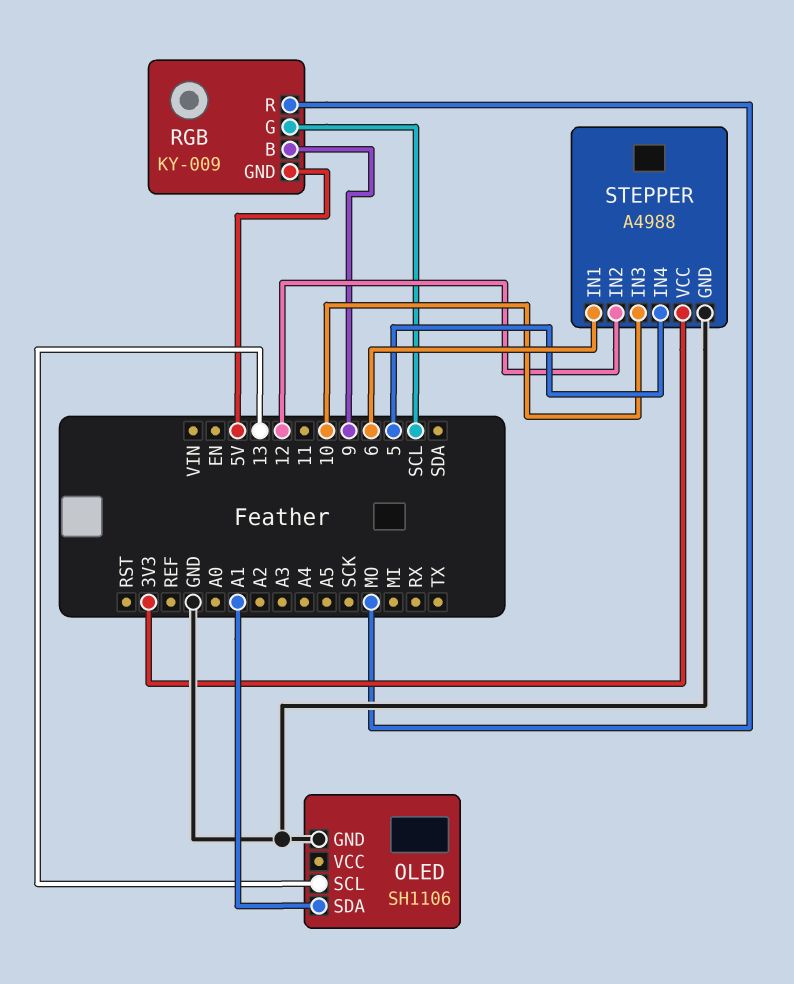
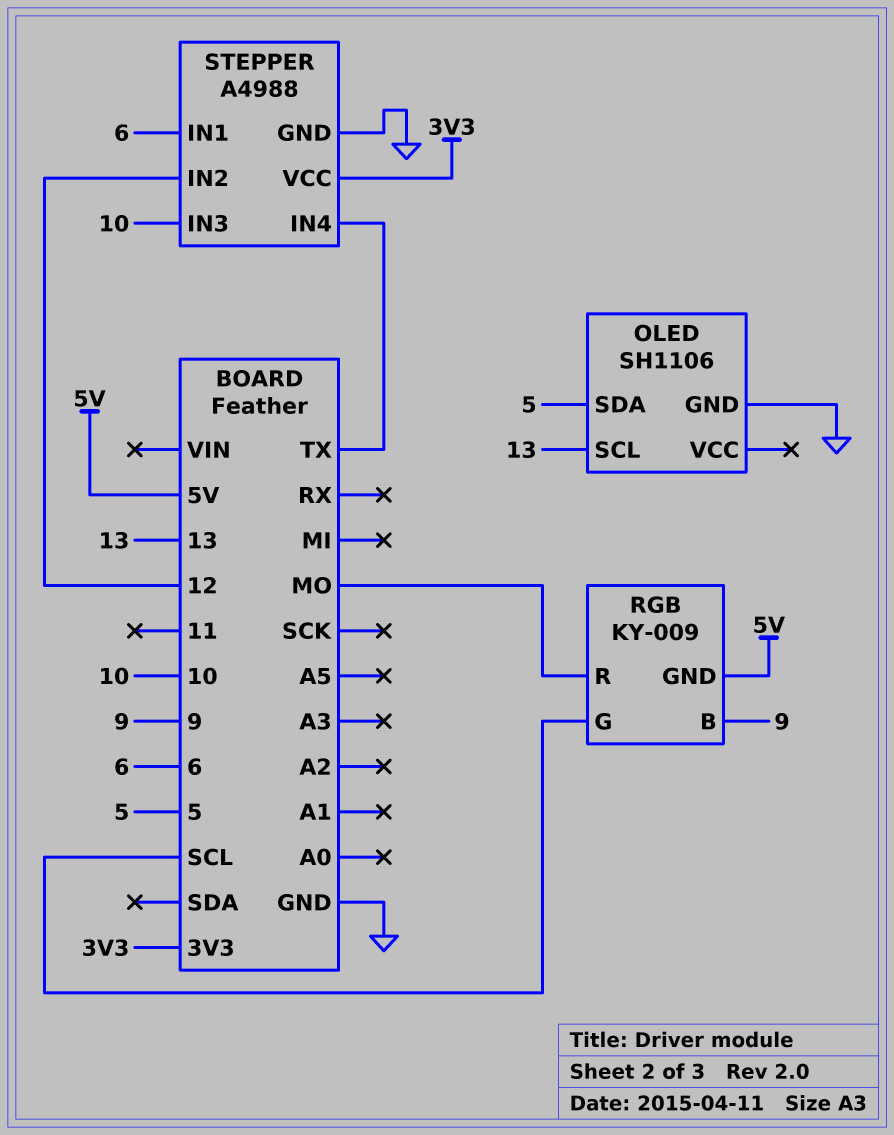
OLED pin SDA: A1 -> 5
STEPPER pin IN4: 5 -> TX

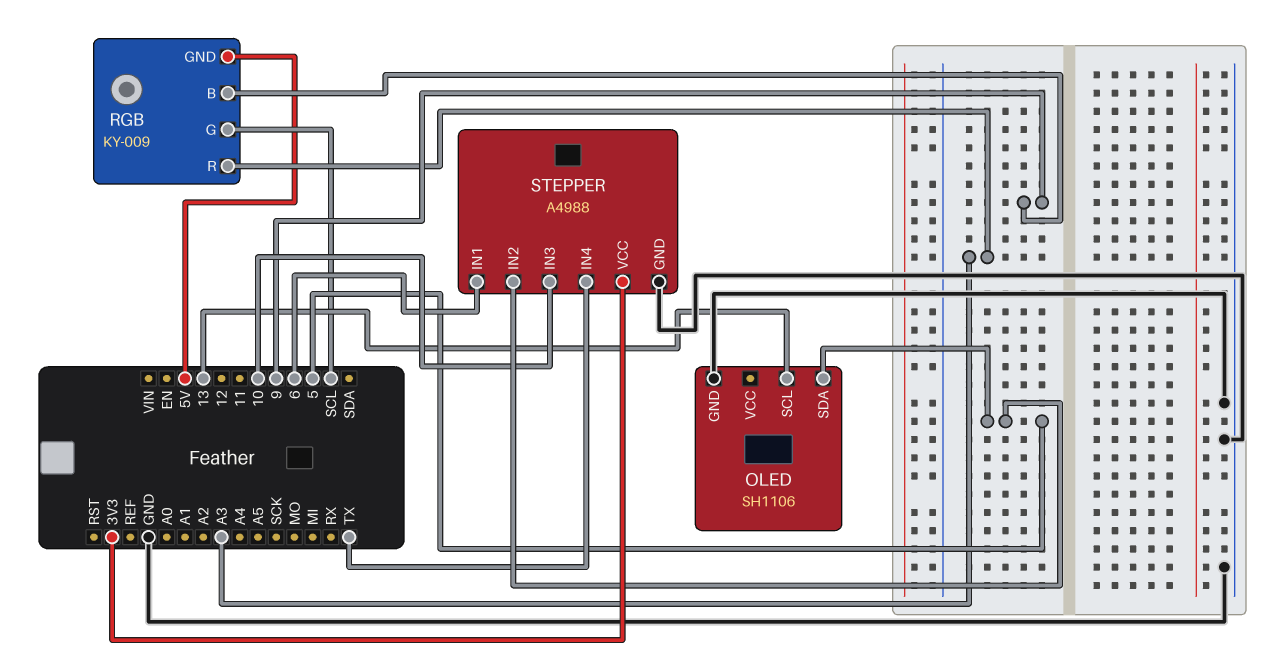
RGB pin R: MO -> A3
STEPPER pin IN2: 12 -> 5

